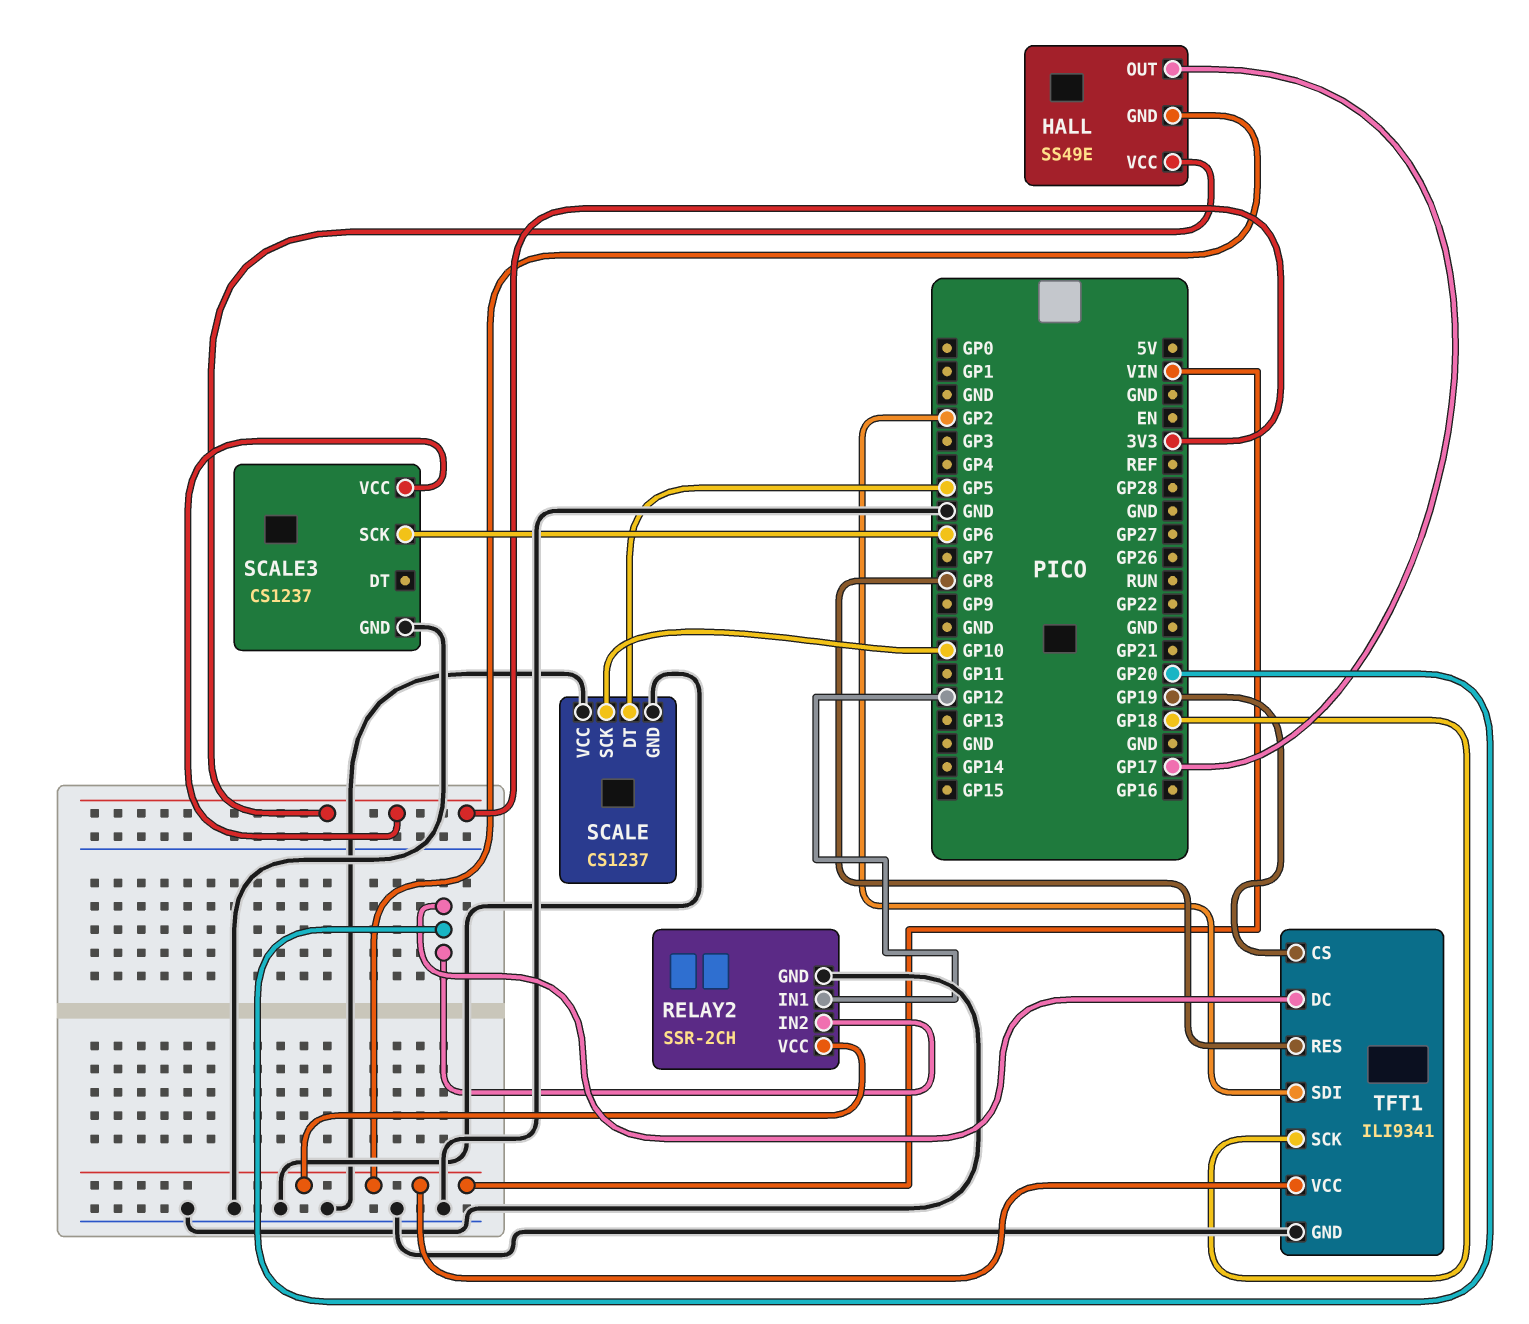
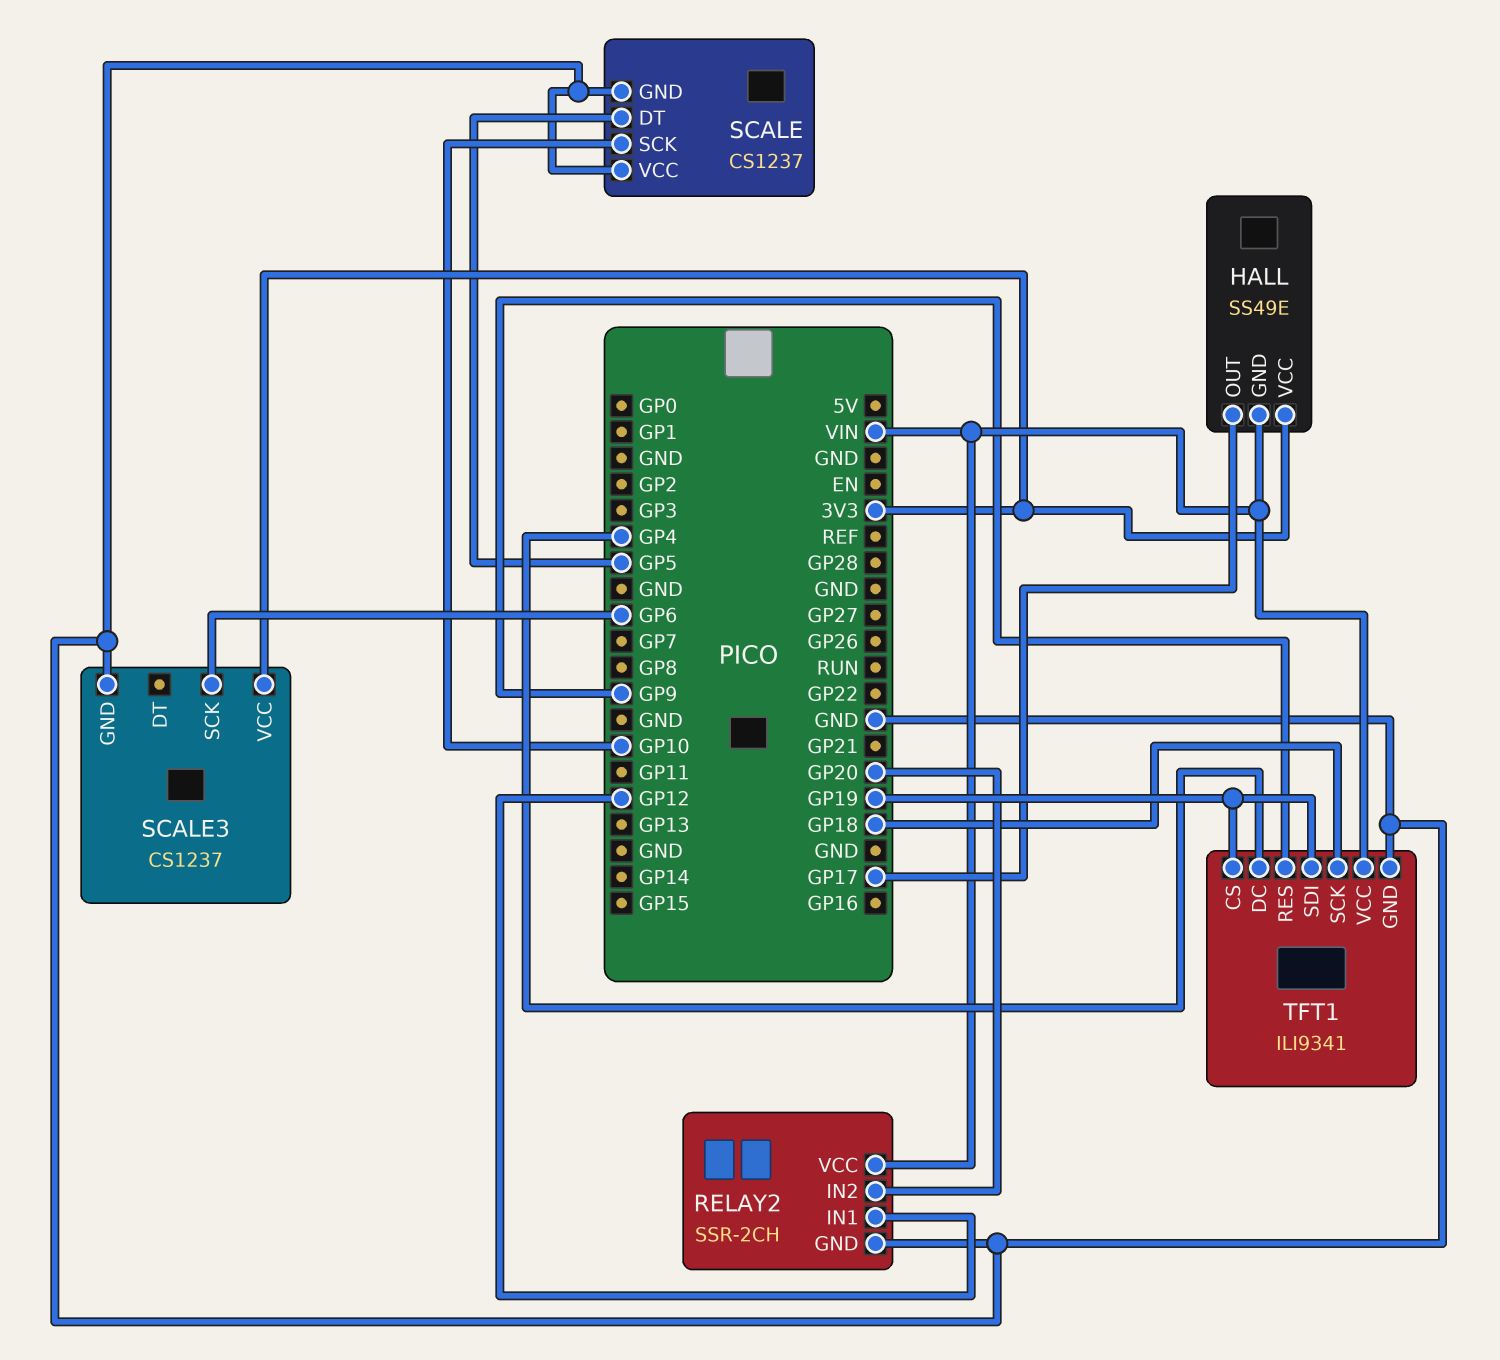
TFT1 pin DC: GP20 -> GP4
TFT1 pin RES: GP8 -> GP9
TFT1 pin SDI: GP2 -> GP19

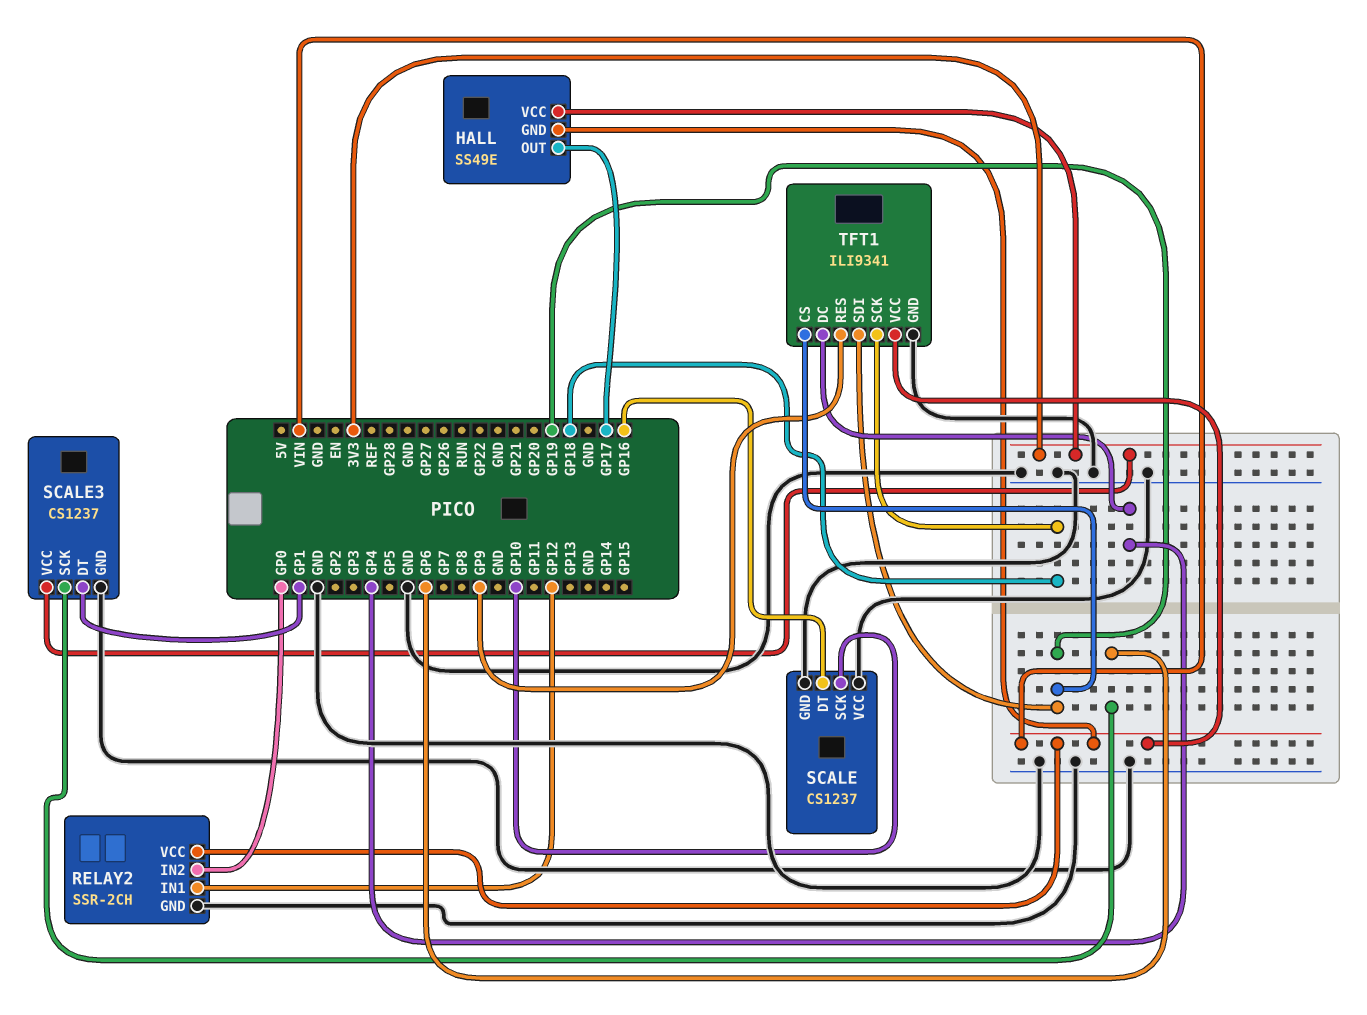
RELAY2 pin IN2: GP20 -> GP0
SCALE pin DT: GP5 -> GP16
SCALE3 pin DT: none -> GP1

